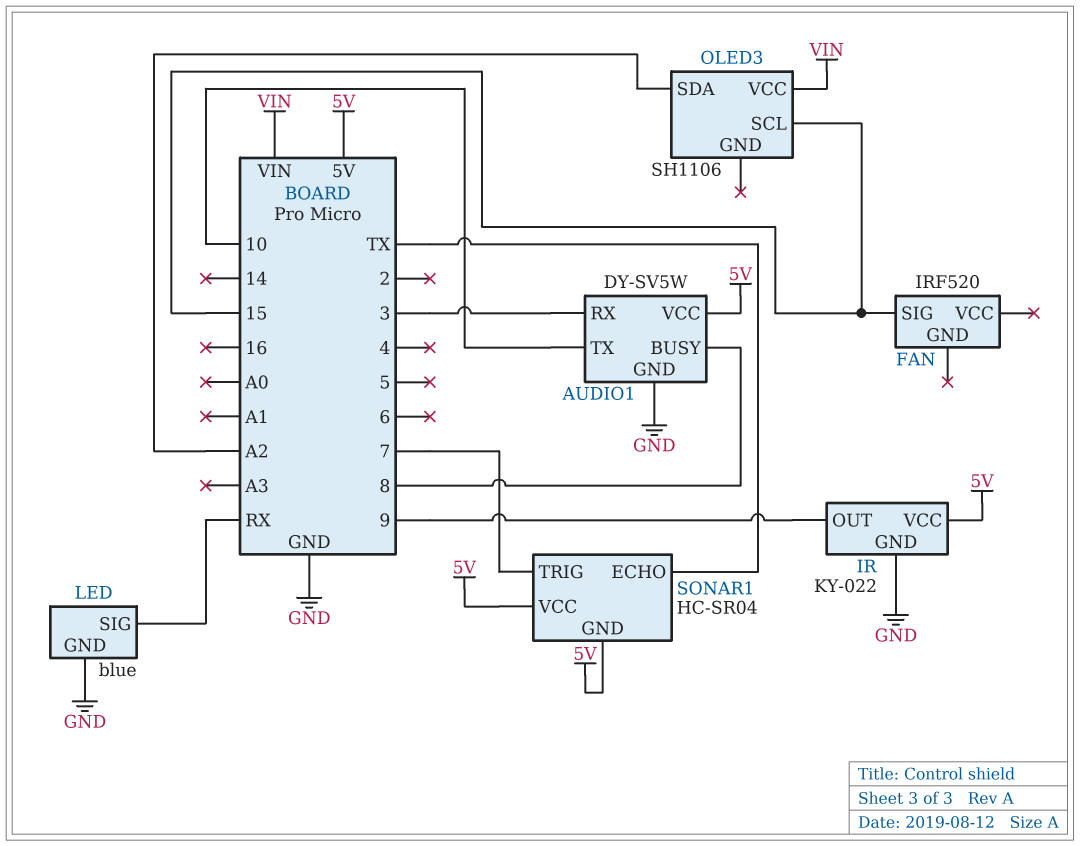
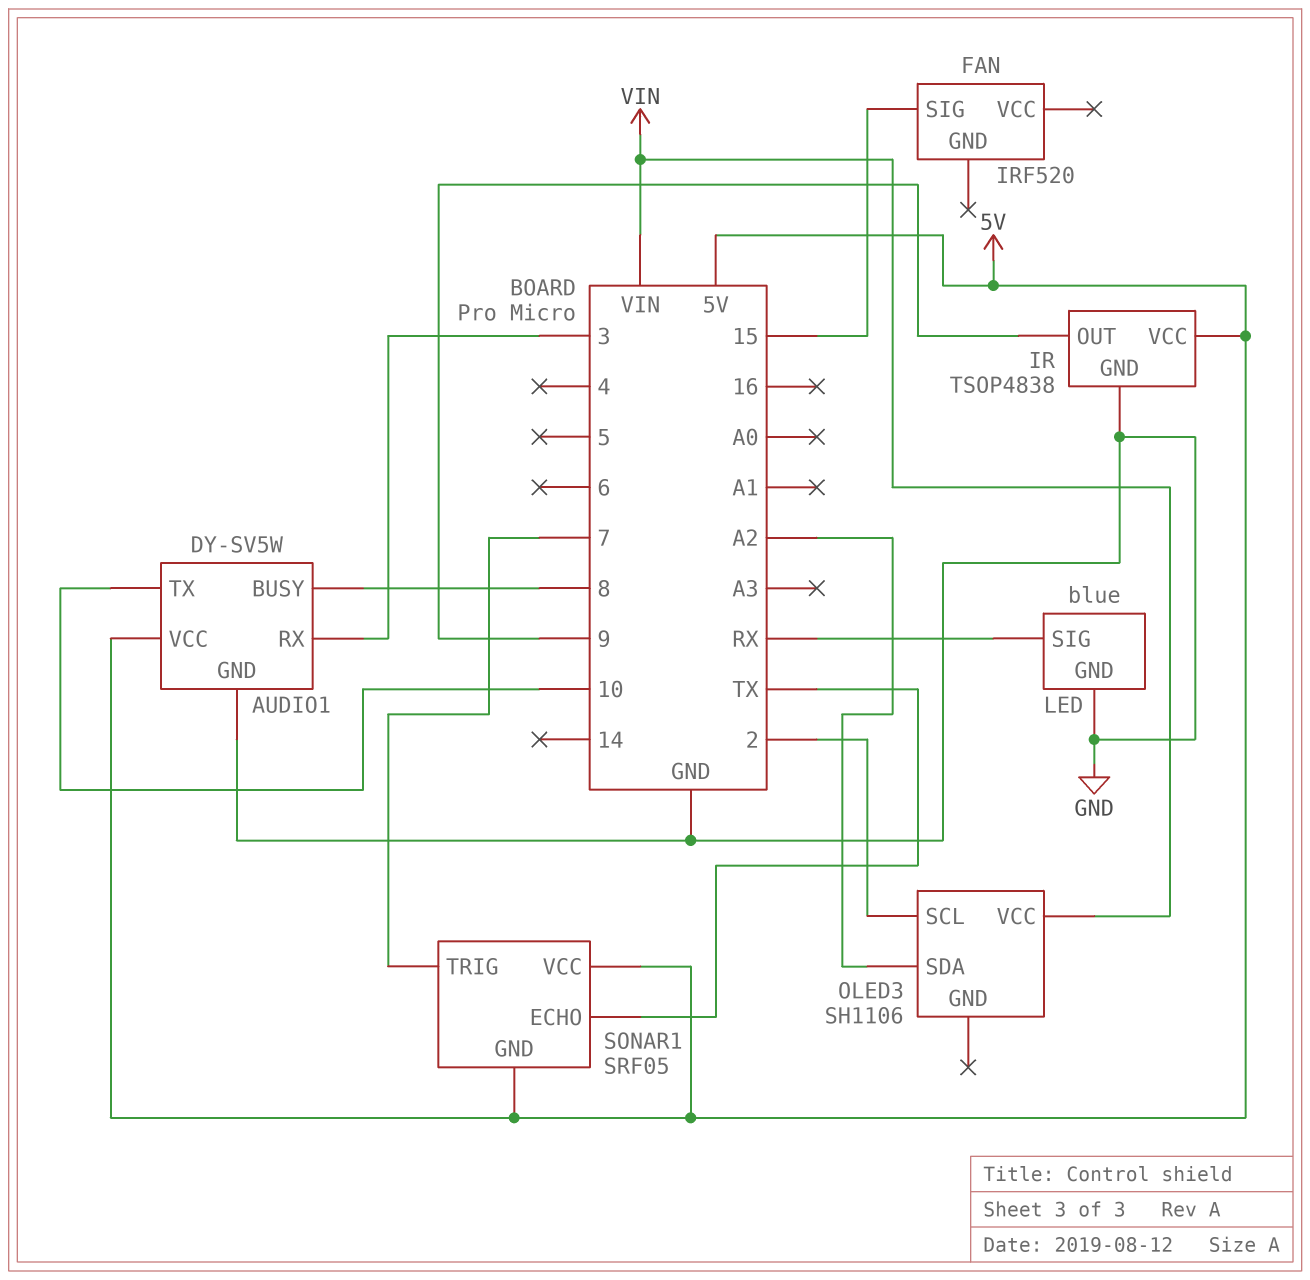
IR: KY-022 -> TSOP4838
OLED3 pin SCL: 15 -> 2
SONAR1: HC-SR04 -> SRF05

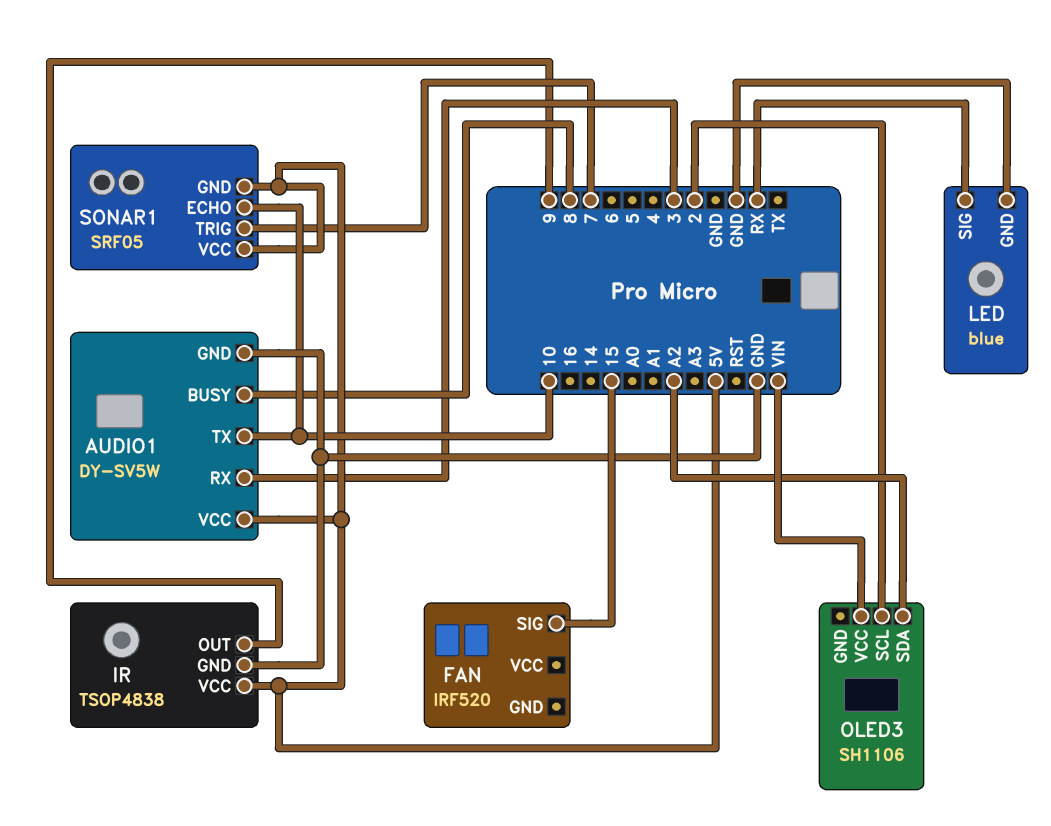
SONAR1 pin ECHO: TX -> 10

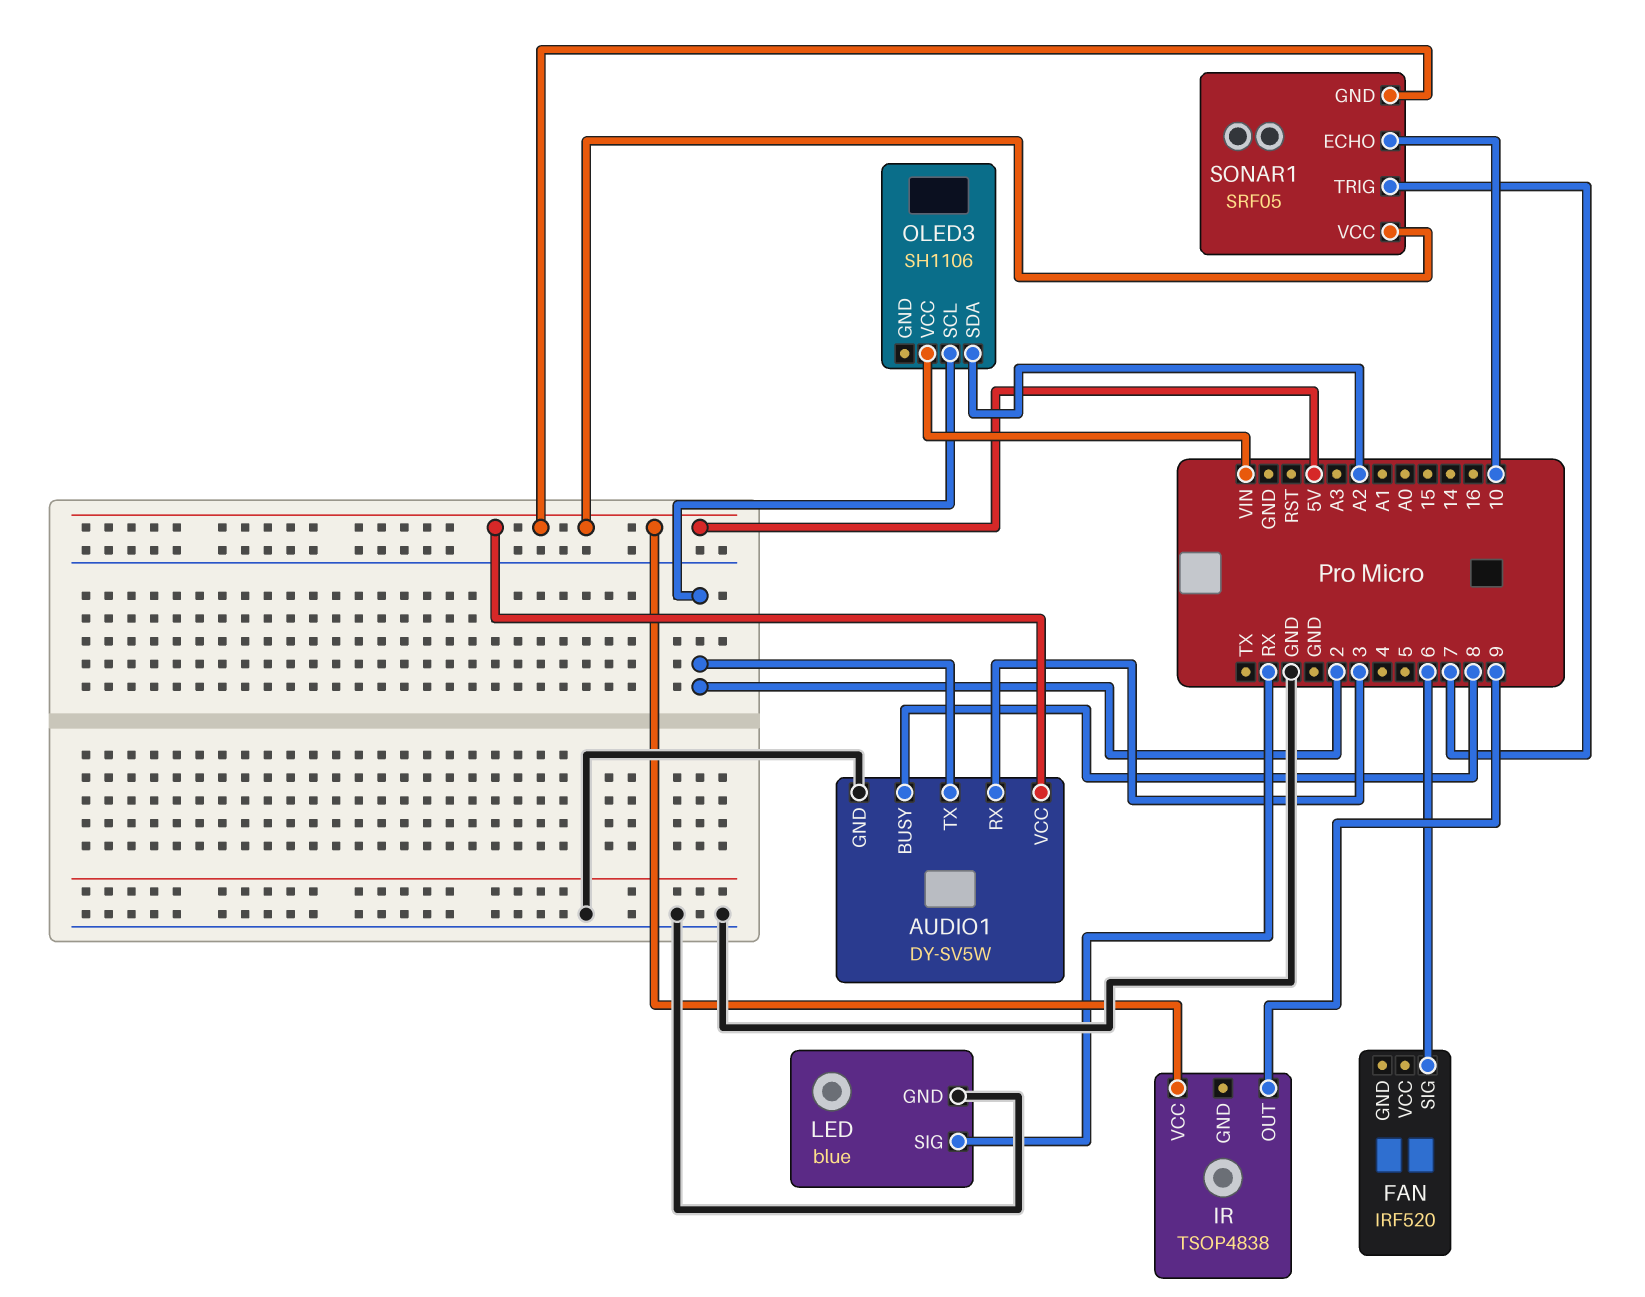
AUDIO1 pin TX: 10 -> 2
FAN pin SIG: 15 -> 6
IR pin GND: GND -> none

